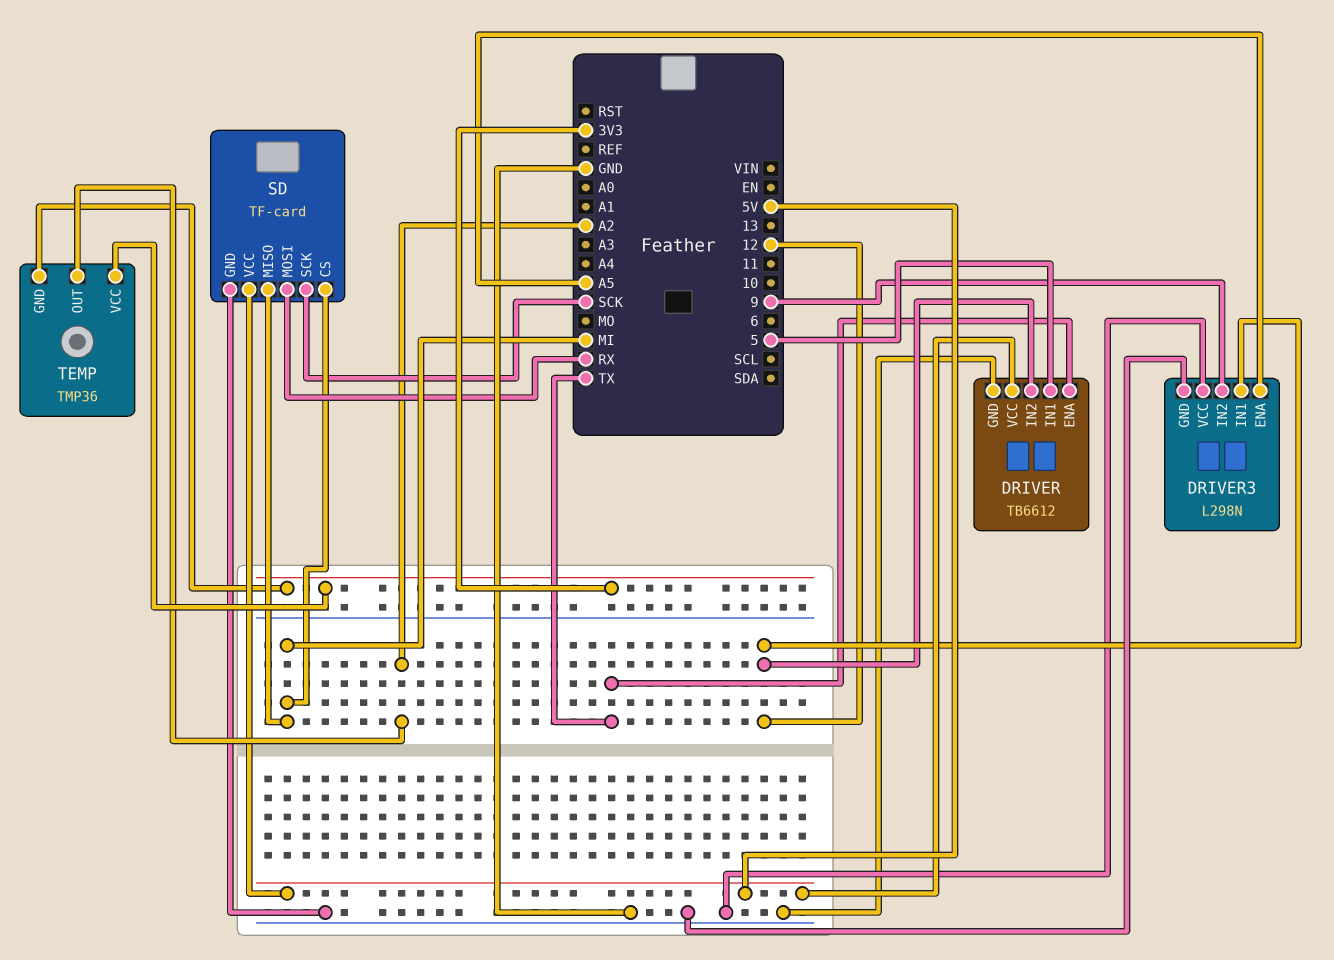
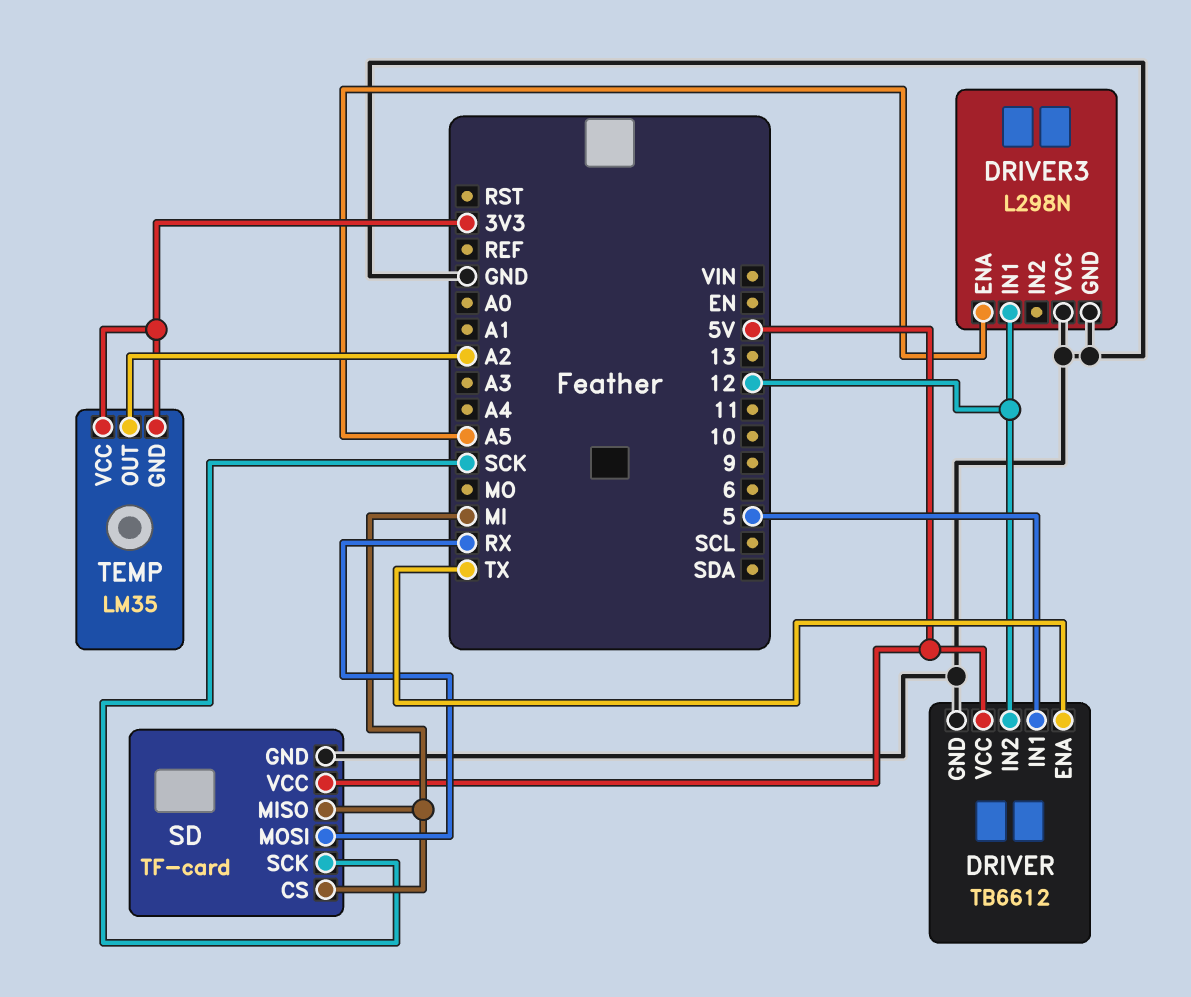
DRIVER3 pin IN2: 9 -> none
TEMP: TMP36 -> LM35

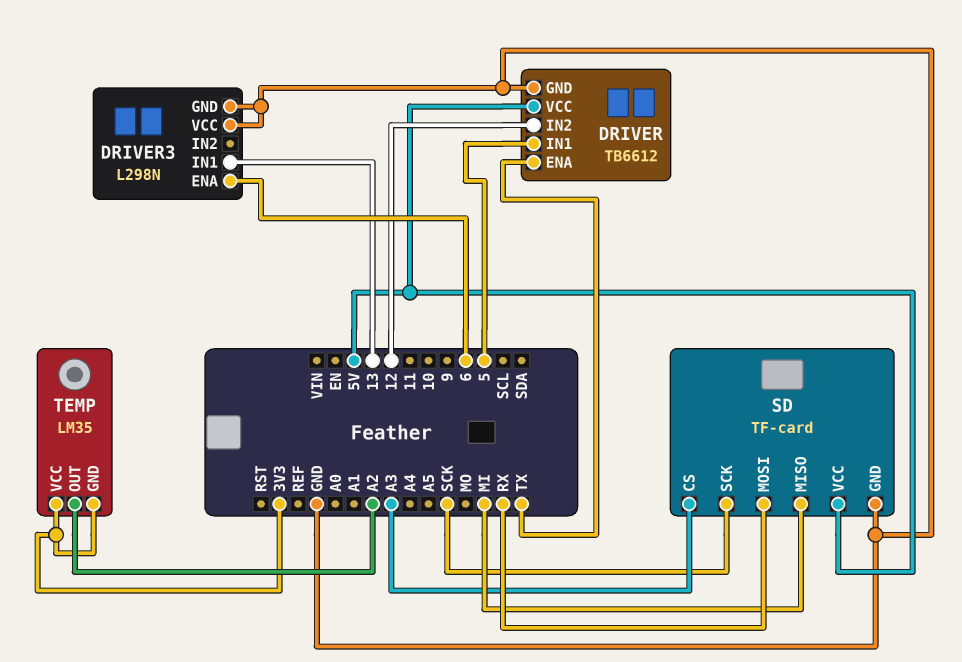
DRIVER3 pin ENA: A5 -> 6
DRIVER3 pin IN1: 12 -> 13
SD pin CS: MI -> A3

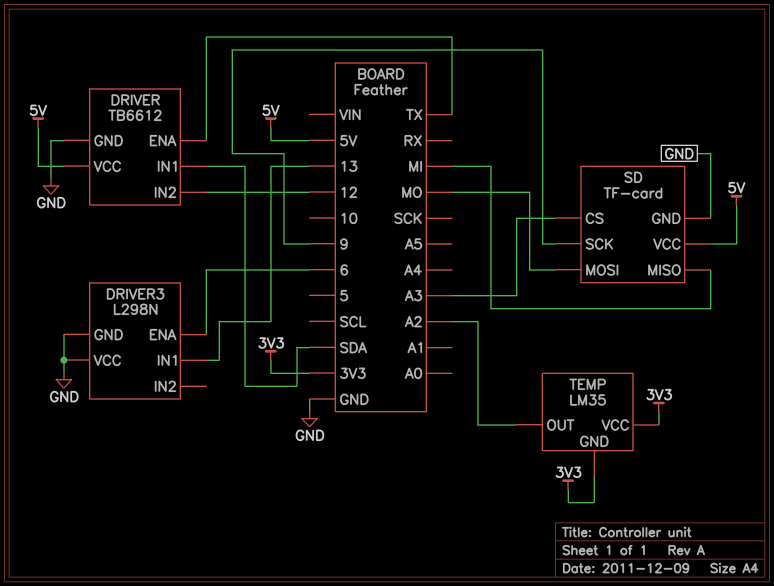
DRIVER pin IN1: 5 -> SDA
SD pin MOSI: RX -> MO
SD pin SCK: SCK -> 9

